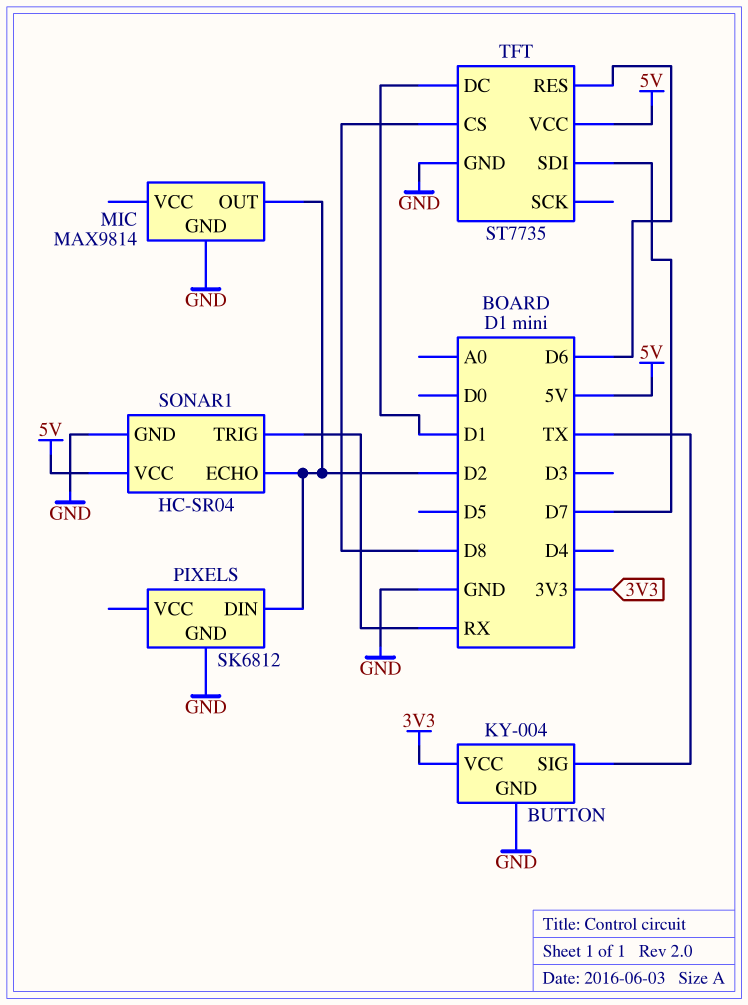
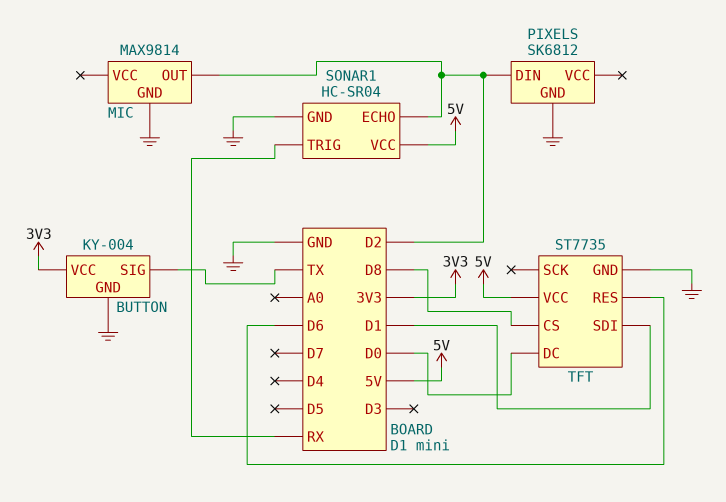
TFT pin DC: D1 -> D0
TFT pin SDI: D7 -> D1

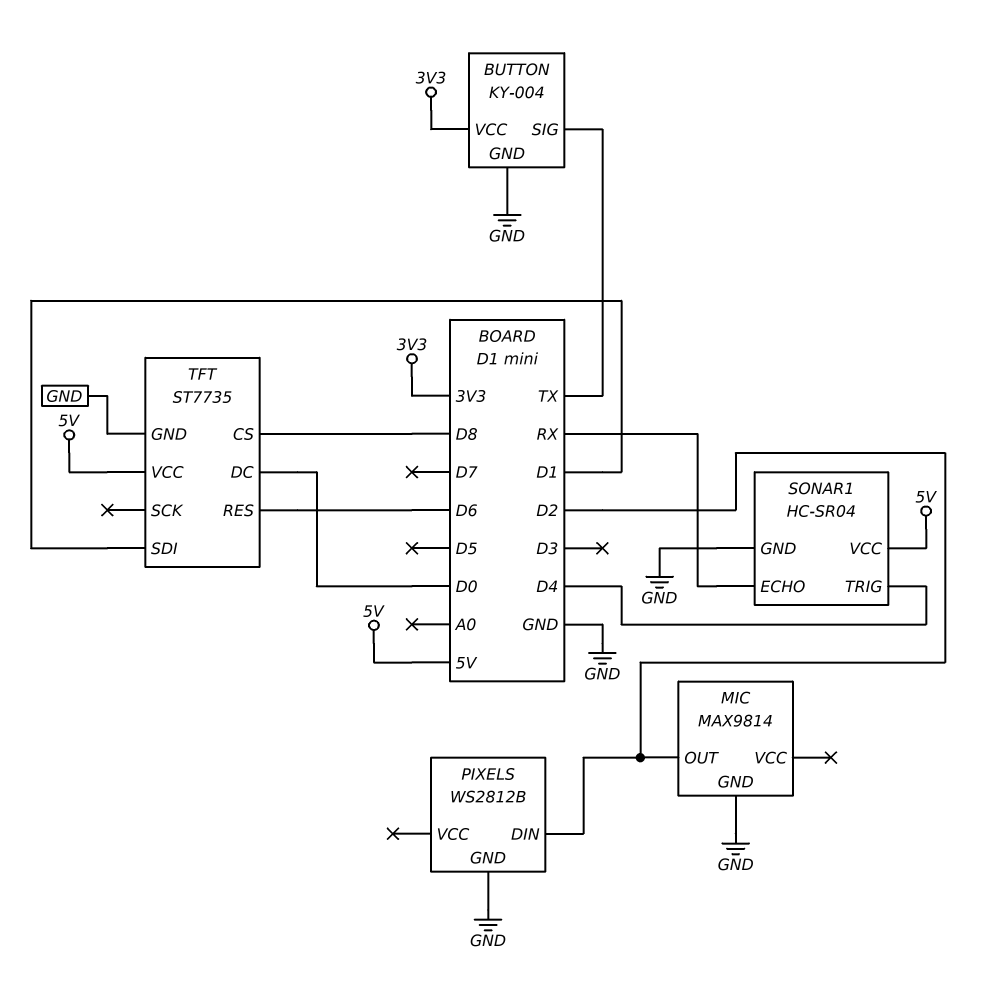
PIXELS: SK6812 -> WS2812B
SONAR1 pin ECHO: D2 -> RX
SONAR1 pin TRIG: RX -> D4

